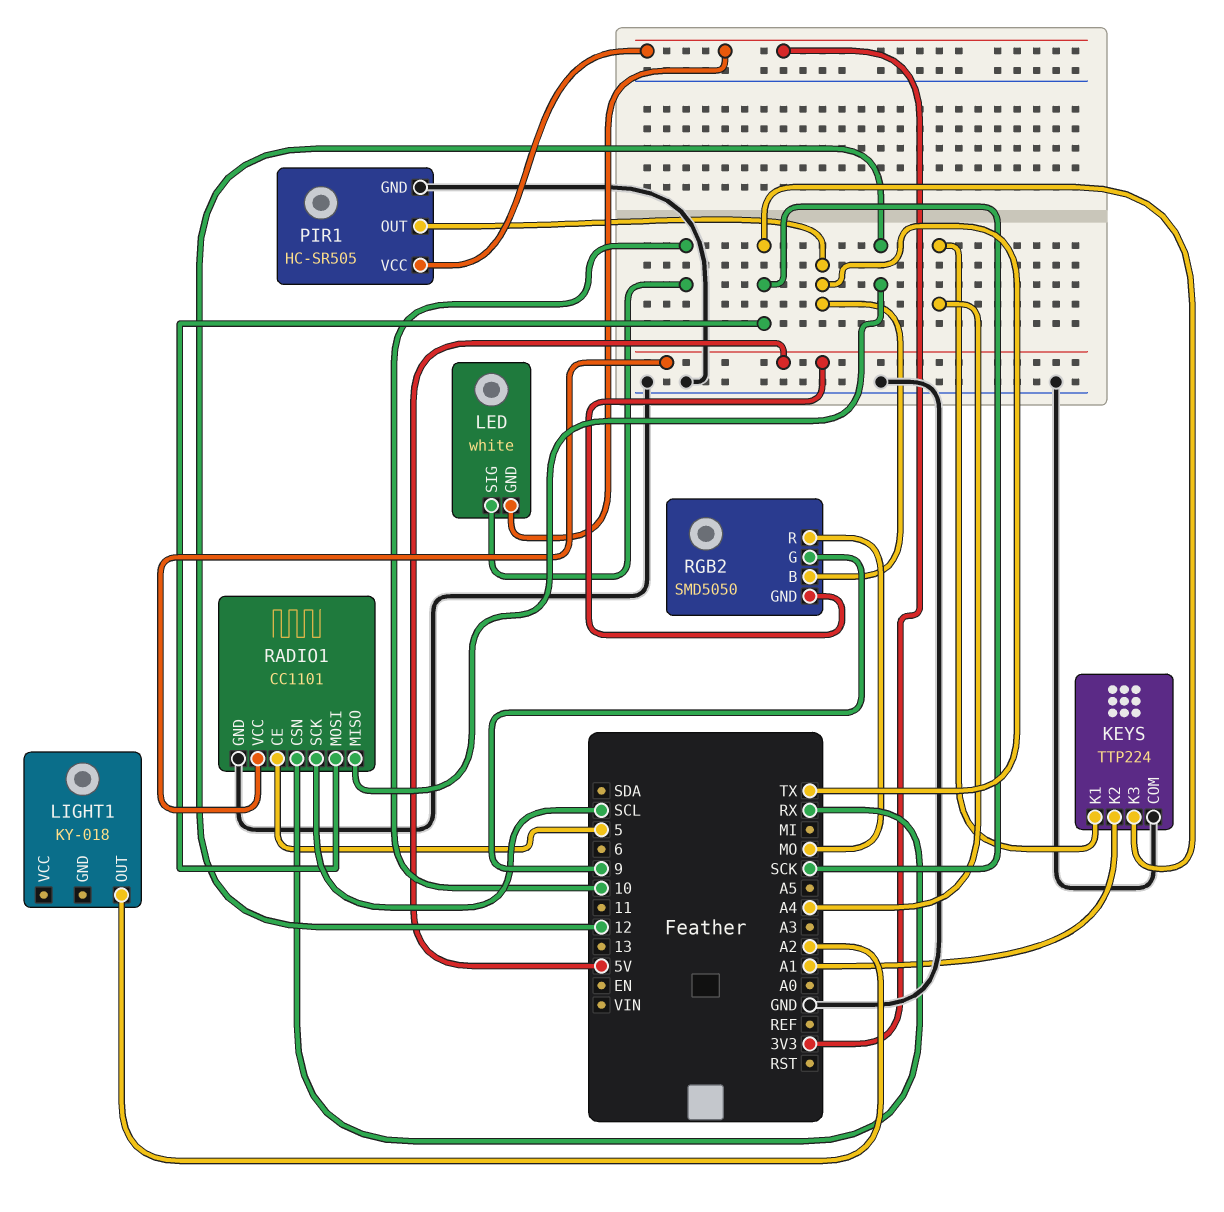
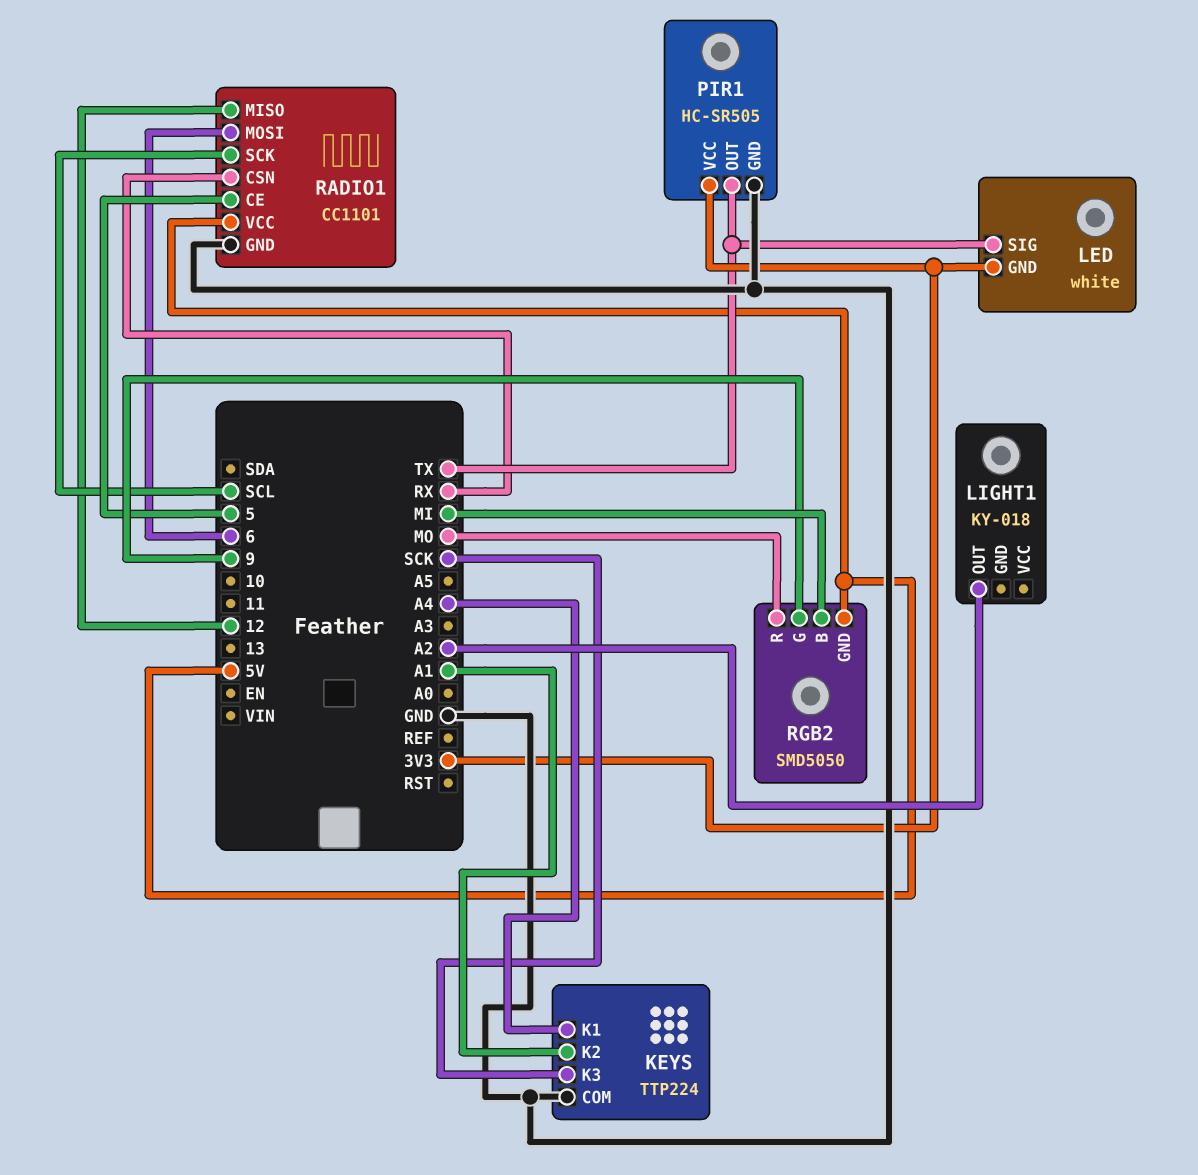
LED pin SIG: 10 -> TX
RADIO1 pin MOSI: SCK -> 6
RGB2 pin B: TX -> MI

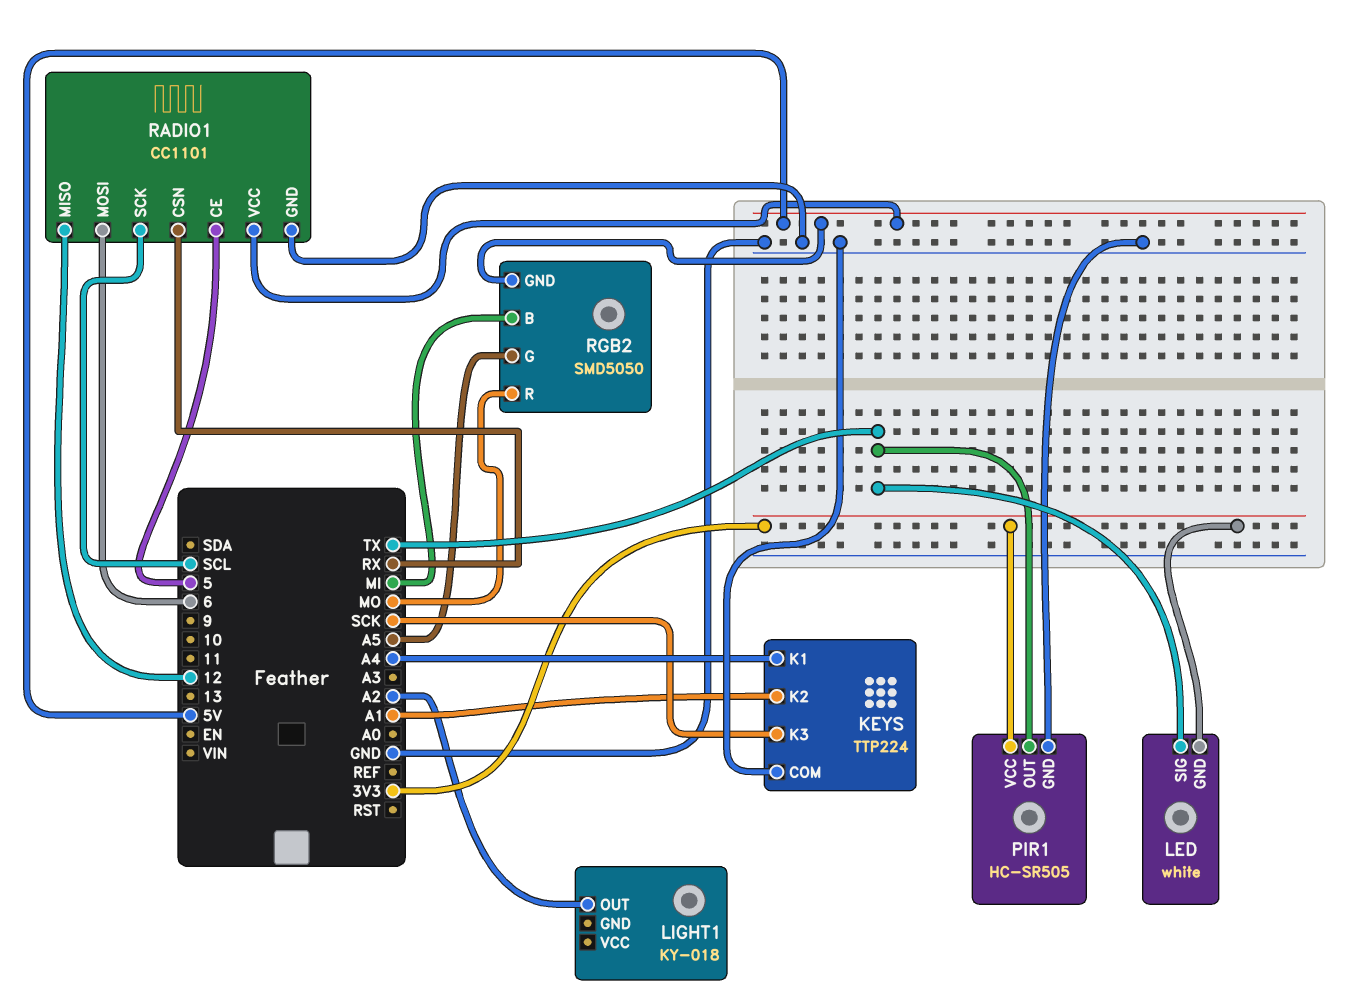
RGB2 pin G: 9 -> A5

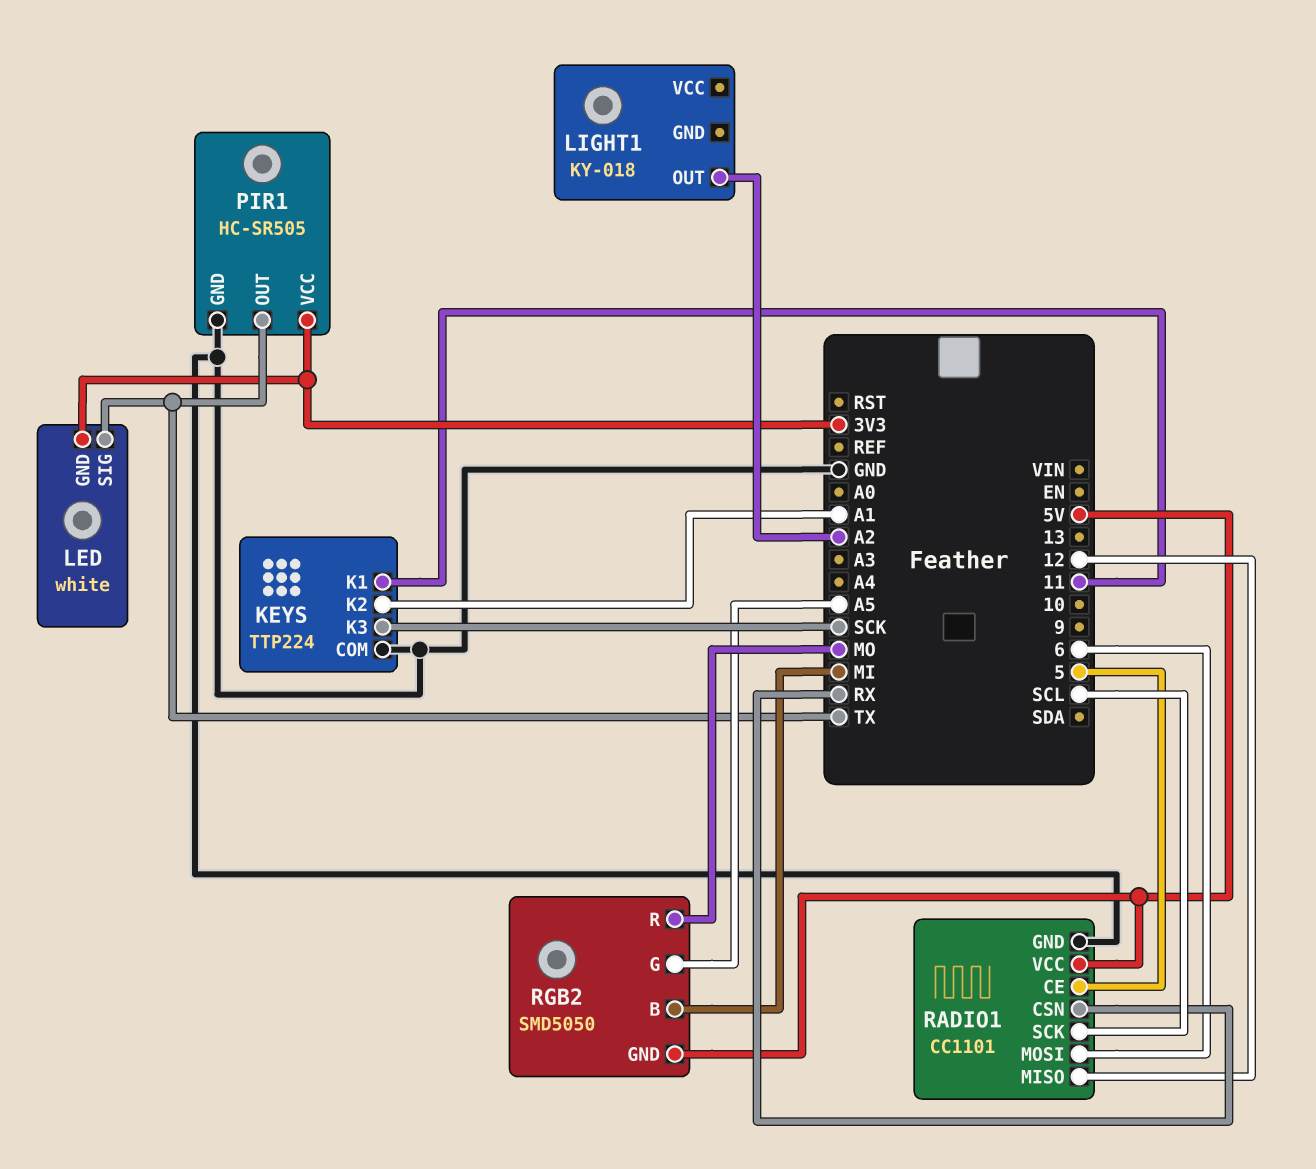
KEYS pin K1: A4 -> 11

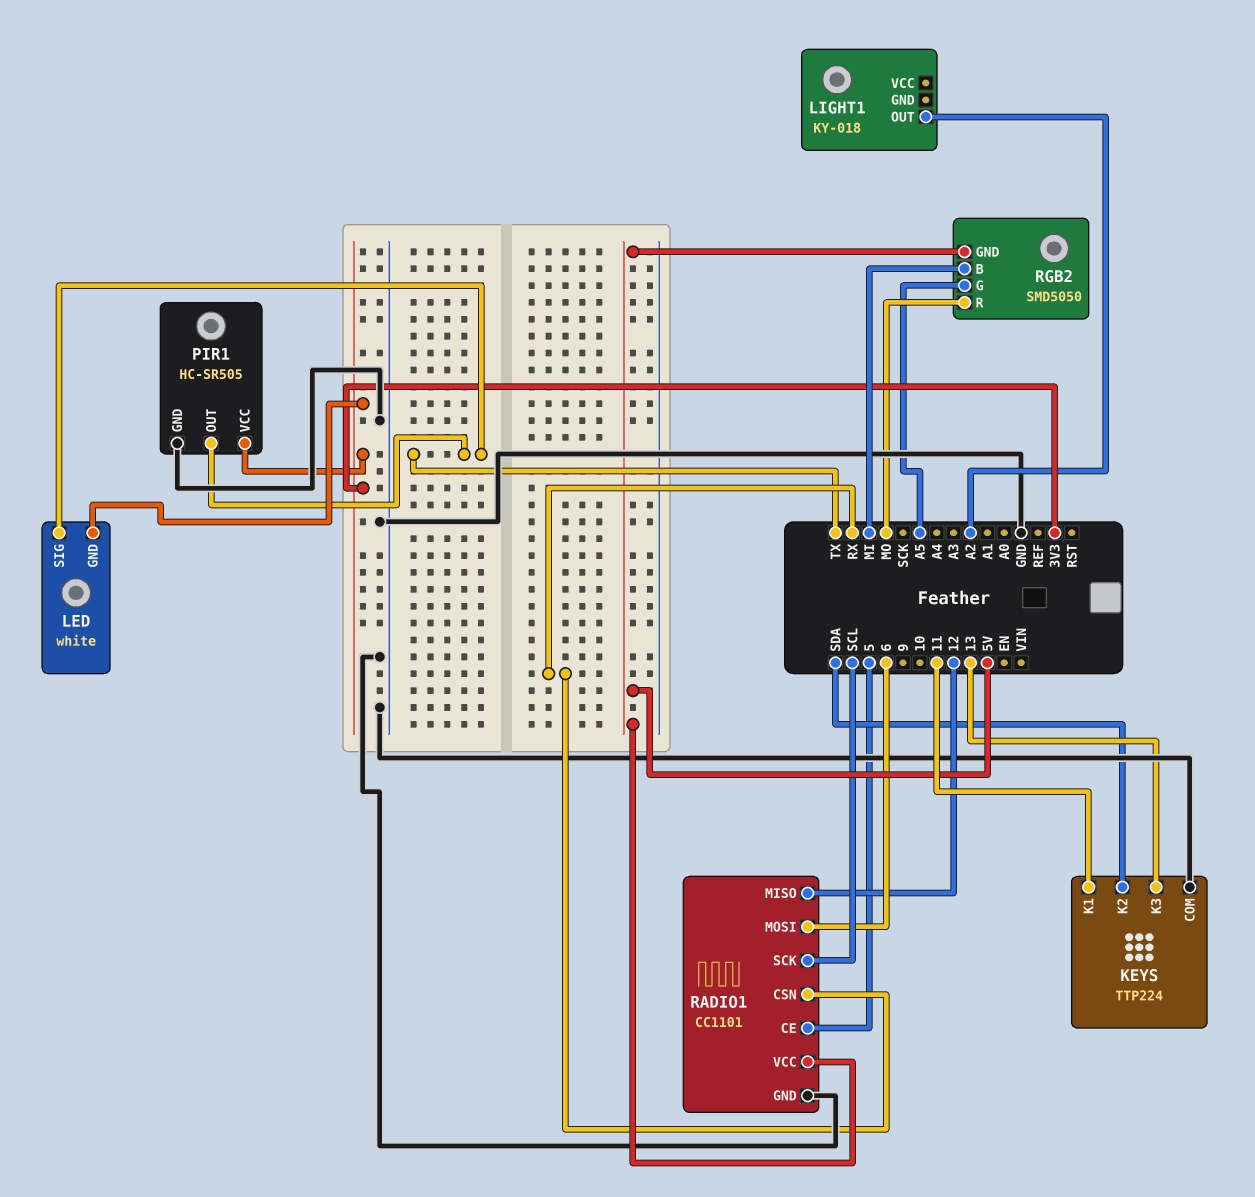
KEYS pin K2: A1 -> SDA
KEYS pin K3: SCK -> 13

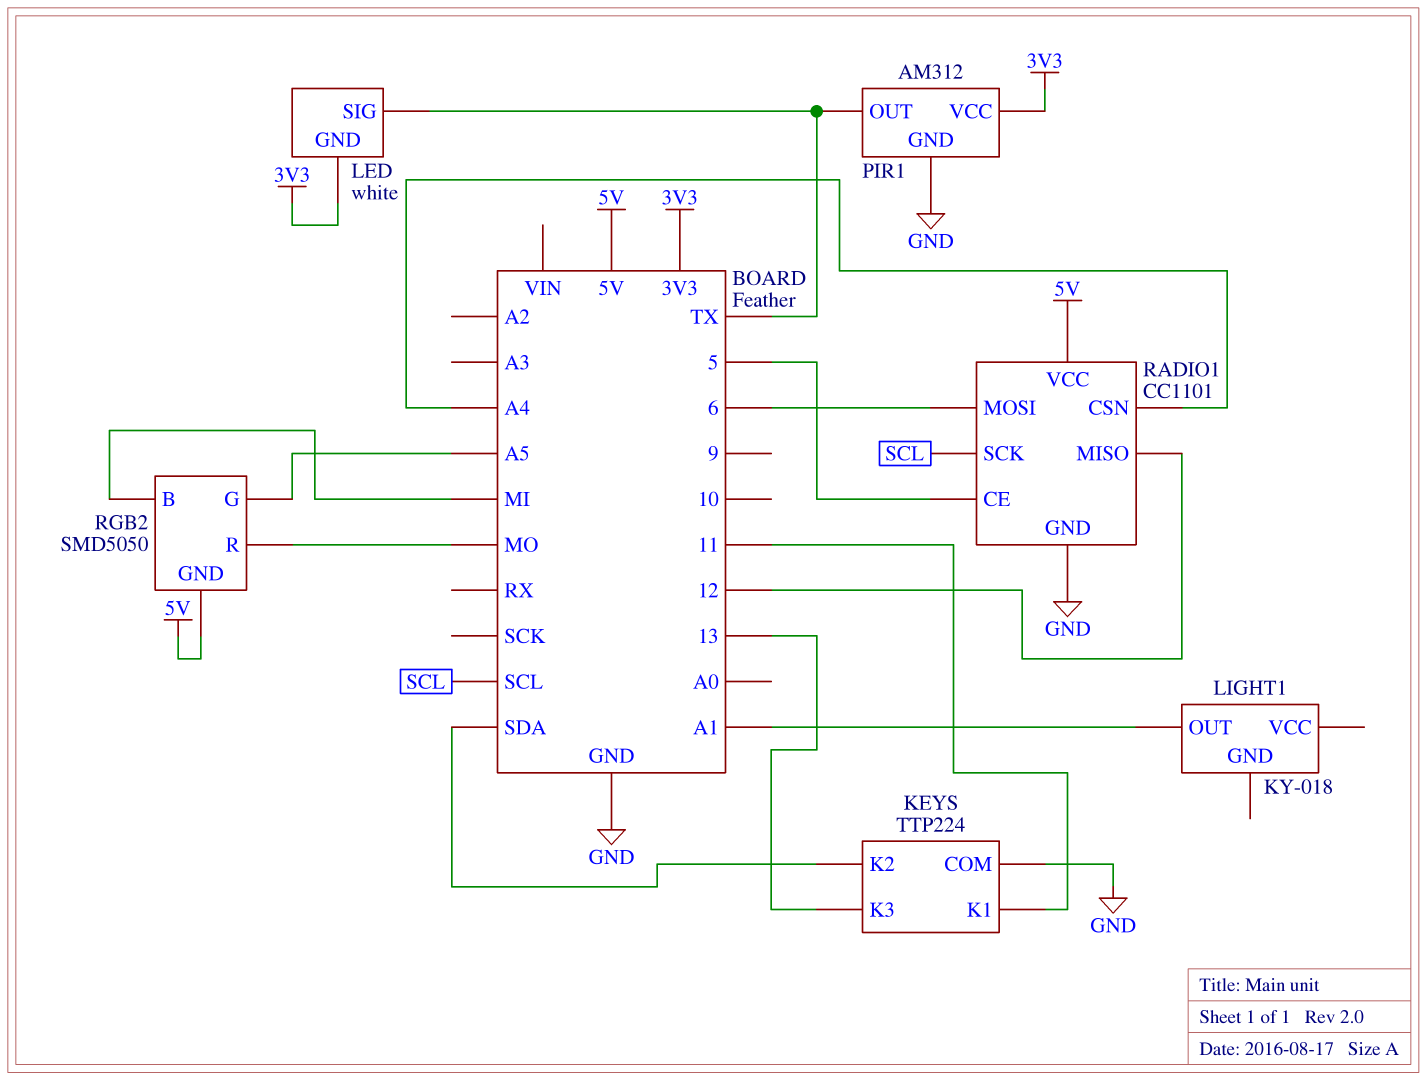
LIGHT1 pin OUT: A2 -> A1
PIR1: HC-SR505 -> AM312
RADIO1 pin CSN: RX -> A4

